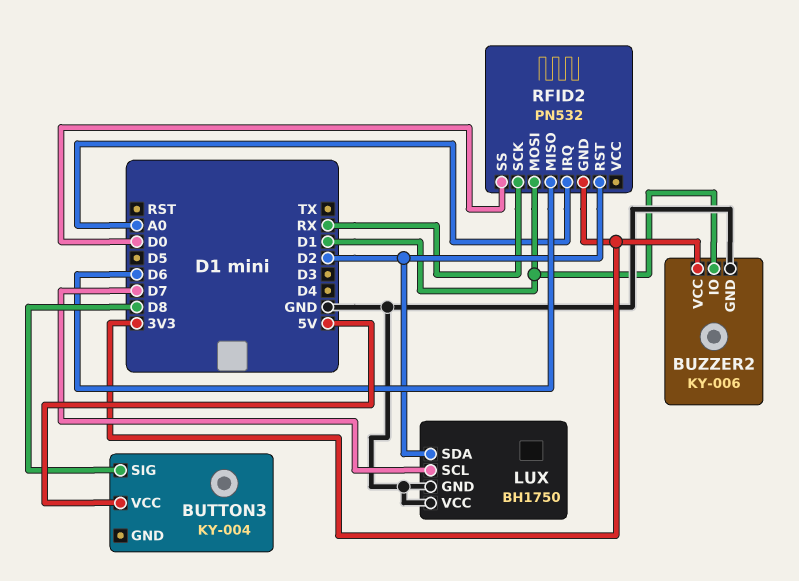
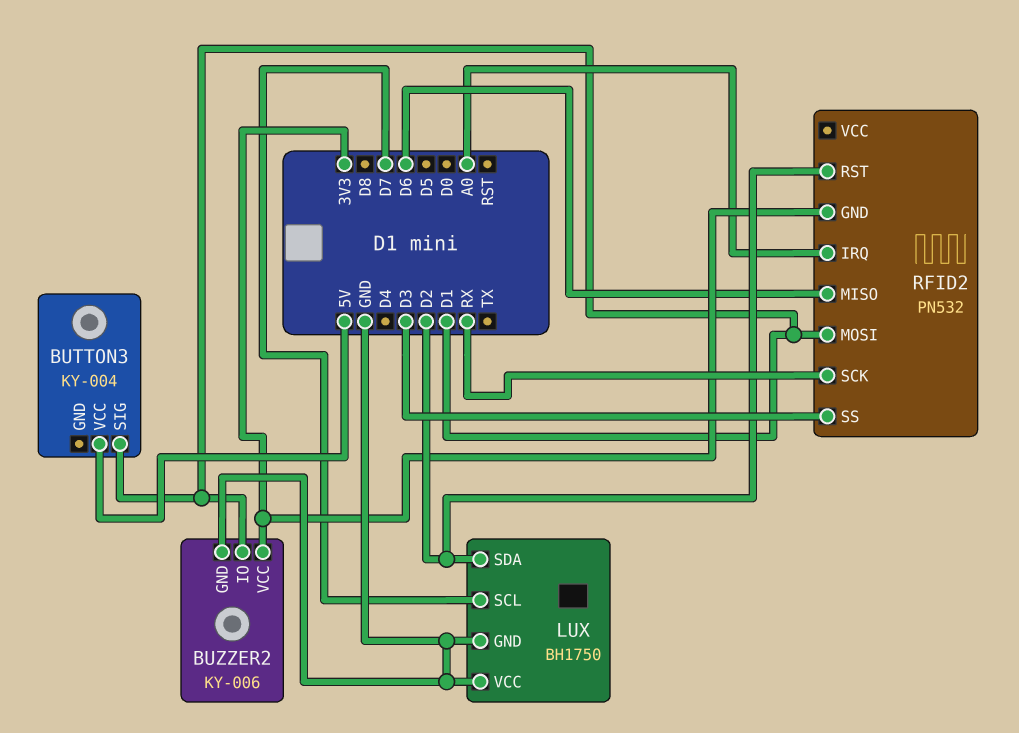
BUTTON3 pin SIG: D8 -> D1
RFID2 pin SS: D0 -> D3

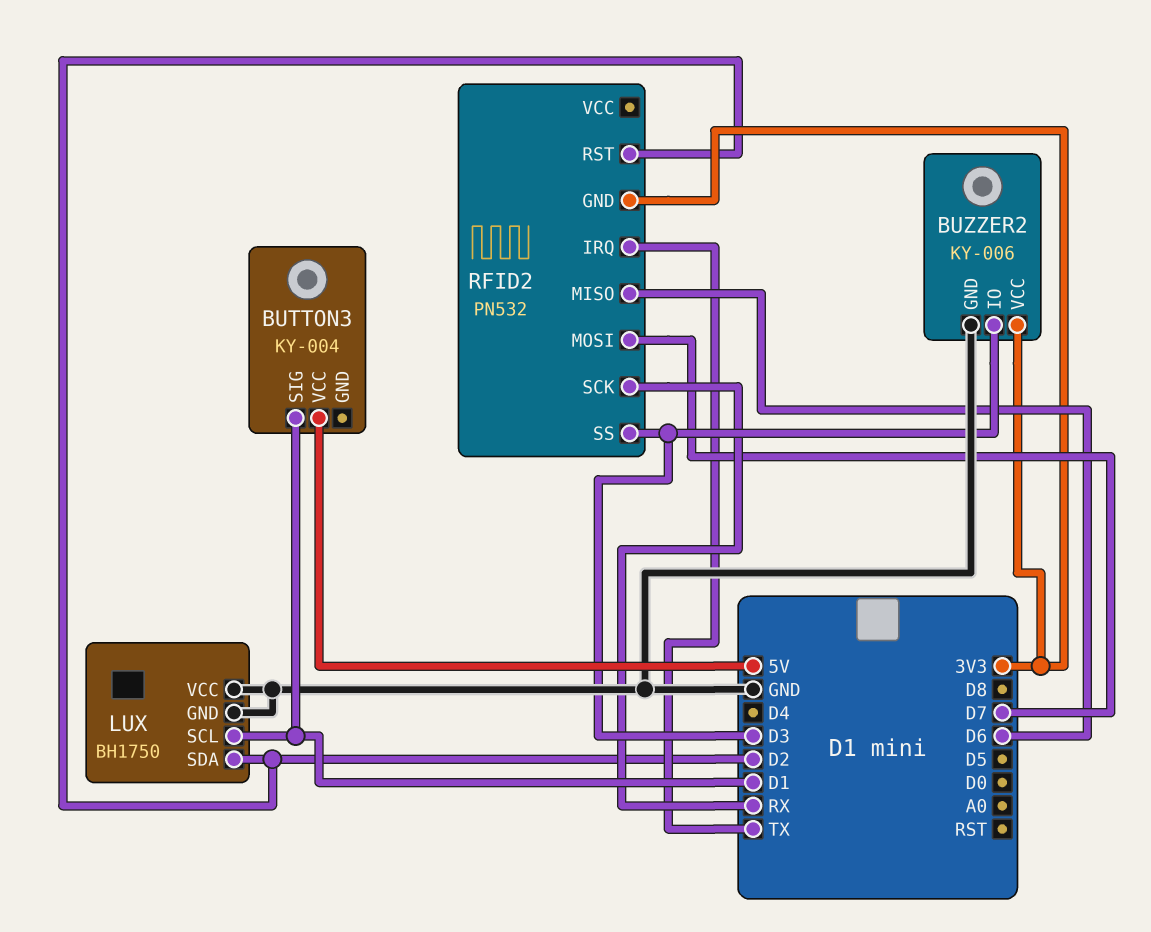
BUZZER2 pin IO: D1 -> D3
LUX pin SCL: D7 -> D1
RFID2 pin IRQ: A0 -> TX
RFID2 pin MOSI: D1 -> D7

